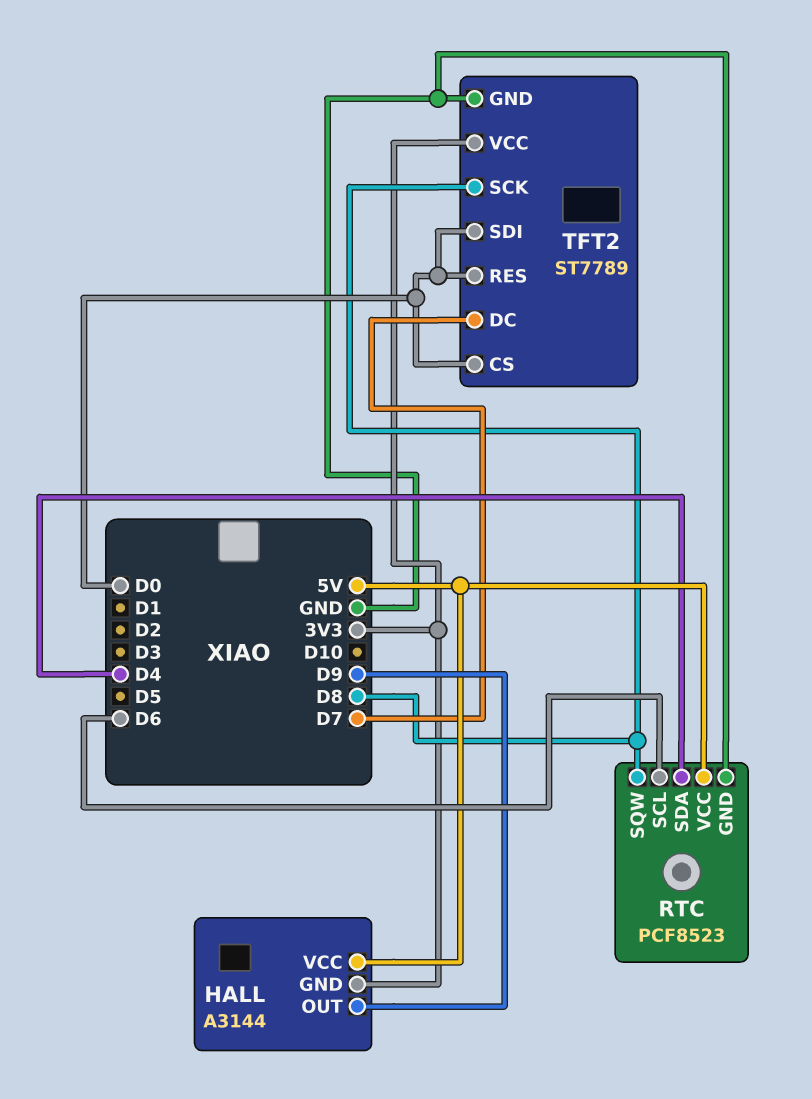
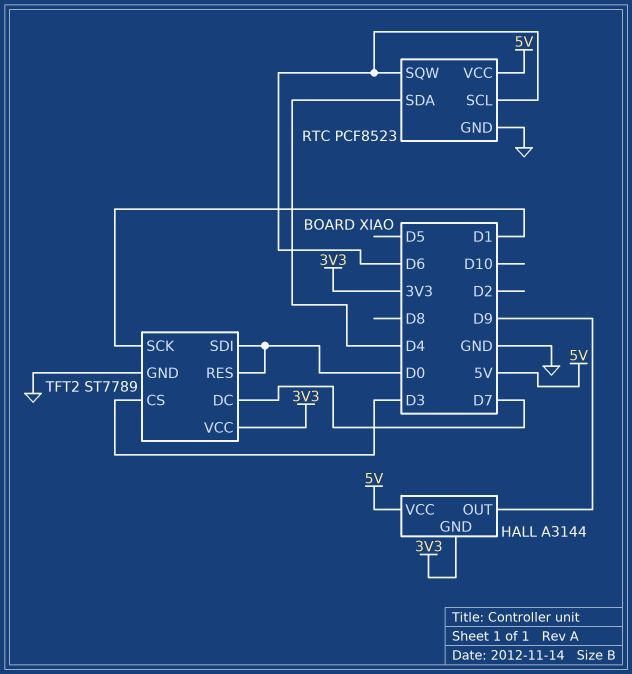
RTC pin SQW: D8 -> D6
TFT2 pin CS: D0 -> D3
TFT2 pin SCK: D8 -> D1

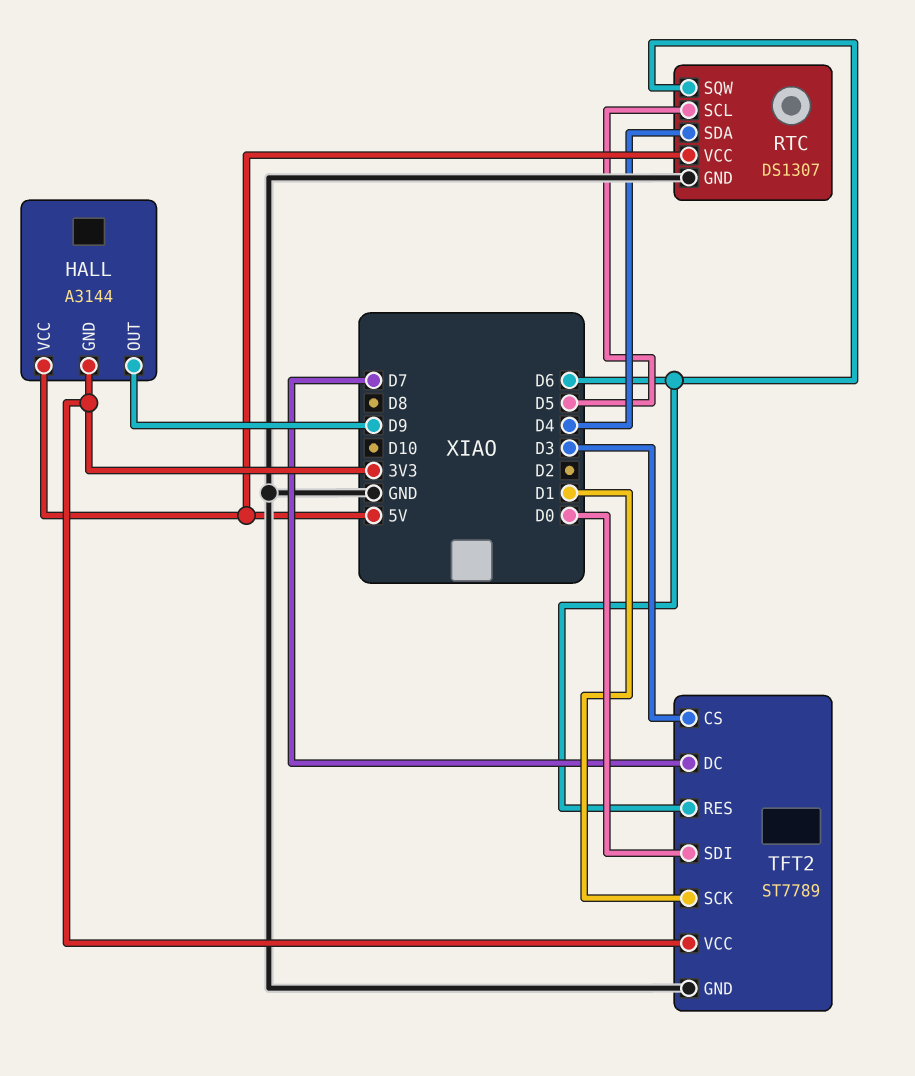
RTC: PCF8523 -> DS1307
RTC pin SCL: D6 -> D5
TFT2 pin RES: D0 -> D6

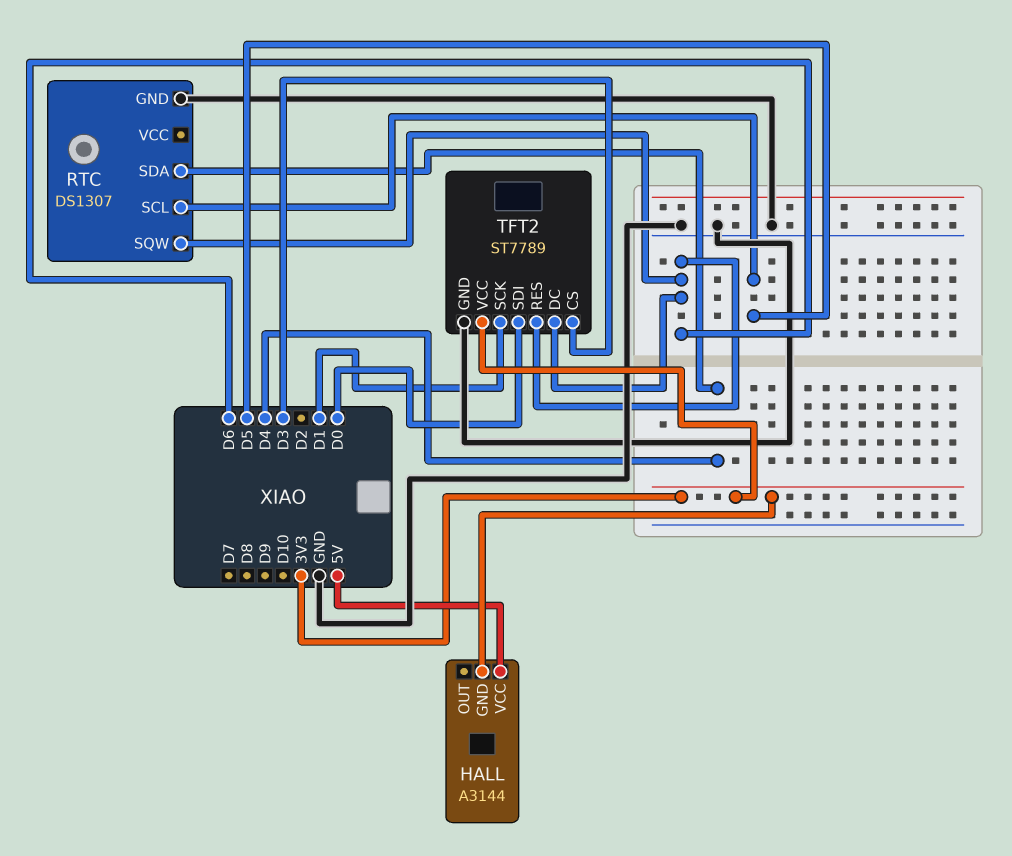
HALL pin OUT: D9 -> none
RTC pin VCC: 5V -> none
TFT2 pin DC: D7 -> D6

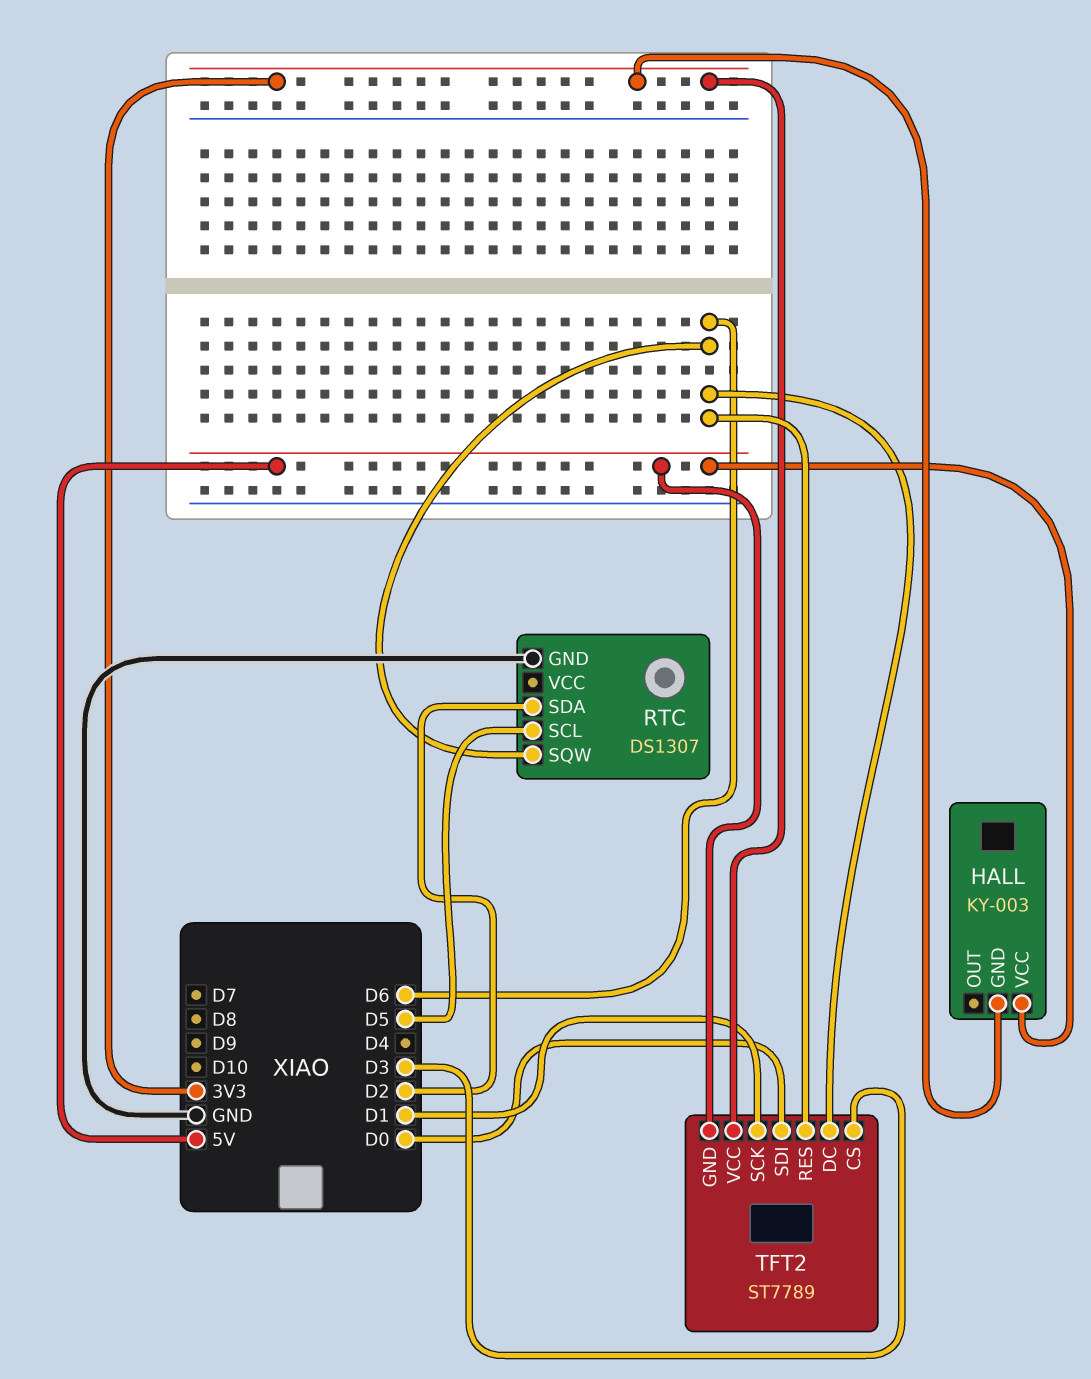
HALL: A3144 -> KY-003
RTC pin SDA: D4 -> D2
TFT2 pin GND: GND -> 5V

